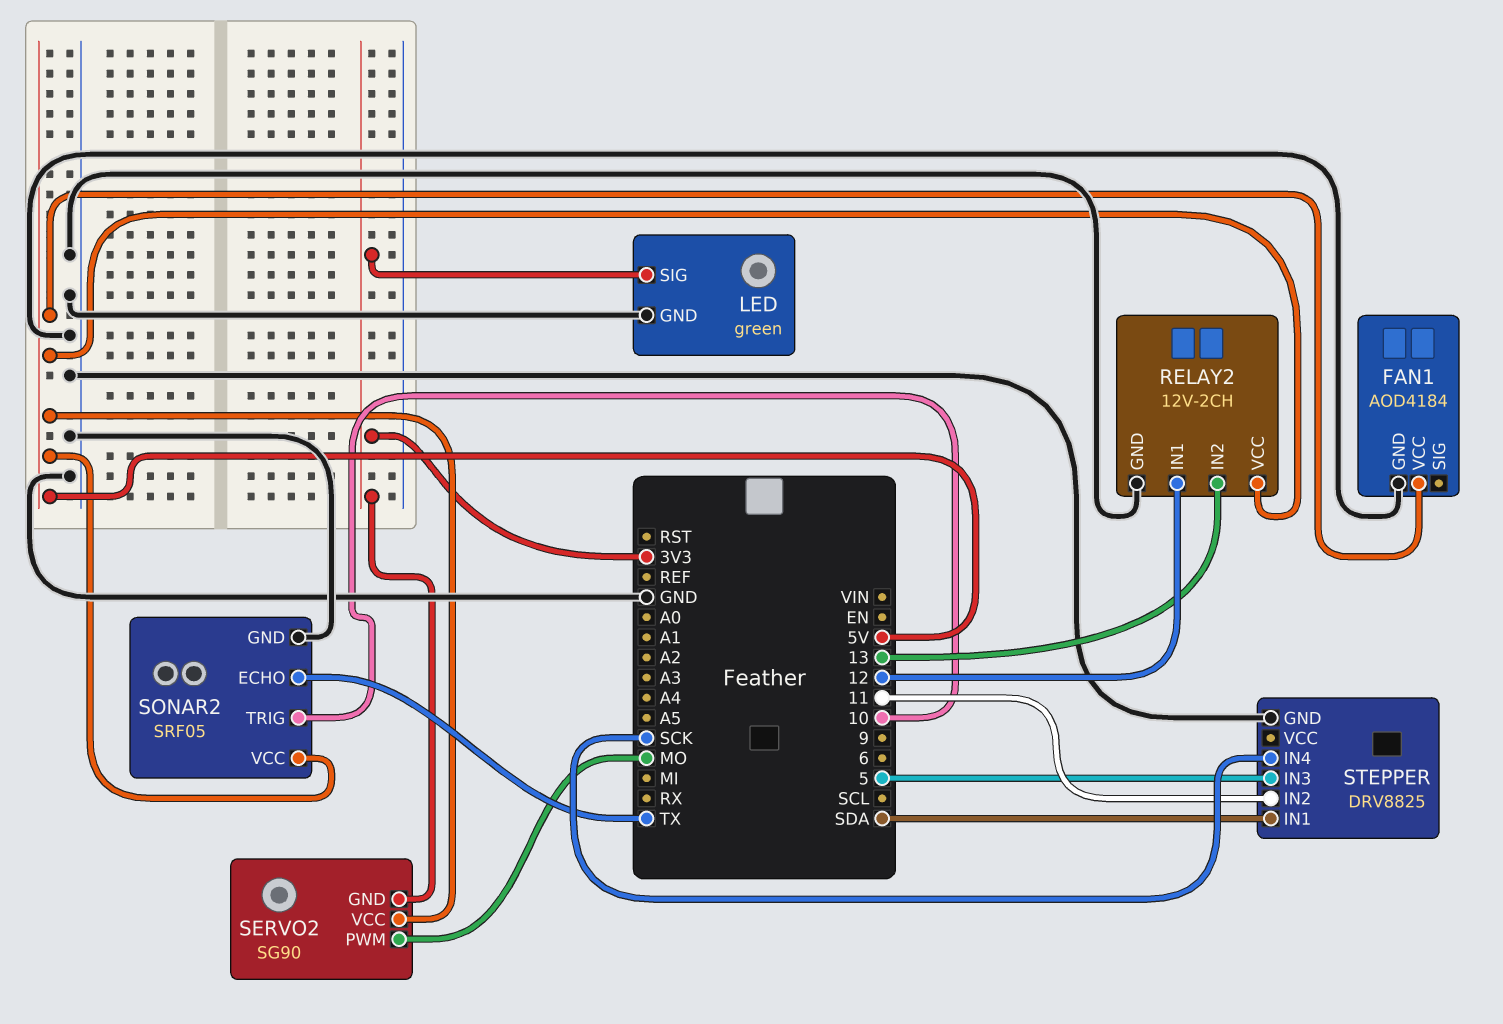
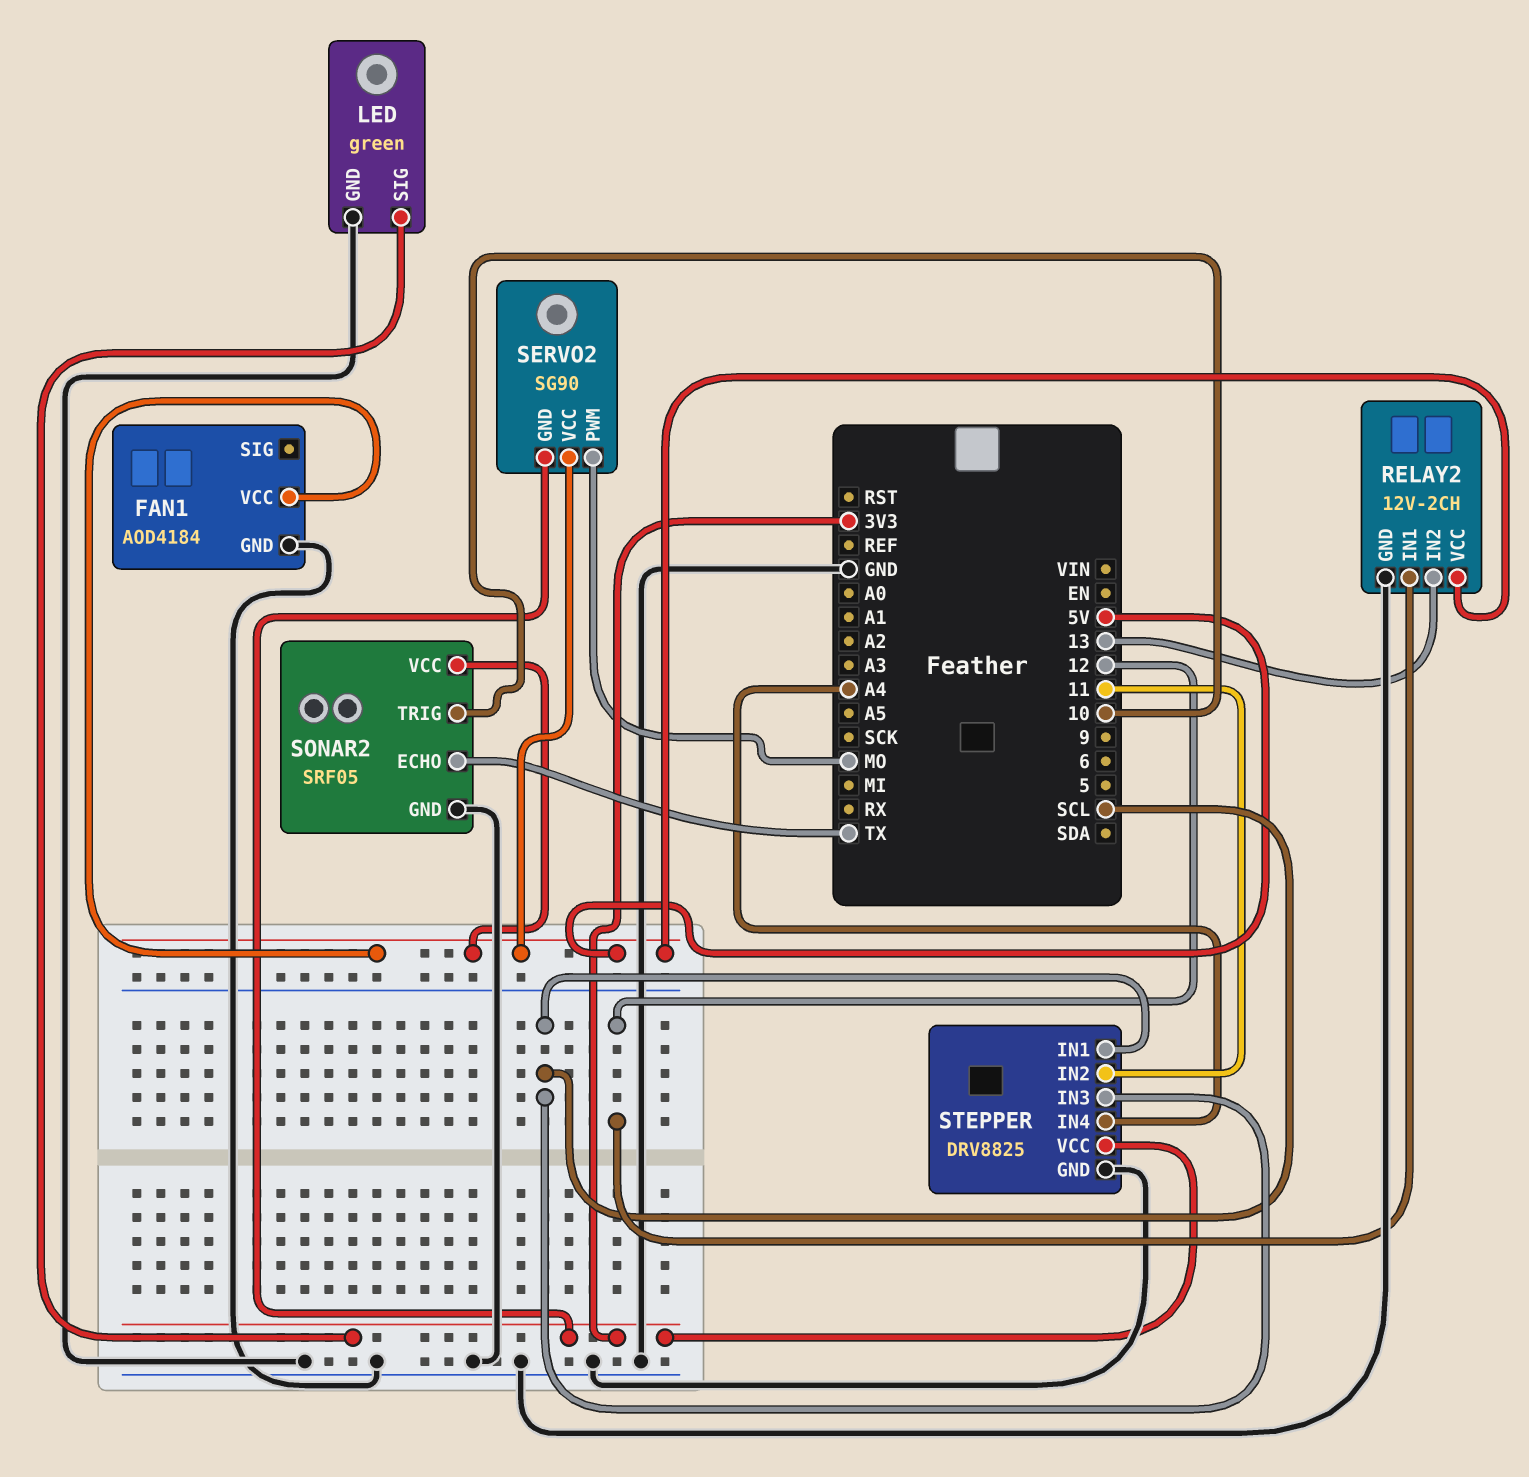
STEPPER pin IN1: SDA -> SCL
STEPPER pin IN3: 5 -> SCL
STEPPER pin IN4: SCK -> A4
STEPPER pin VCC: none -> 3V3

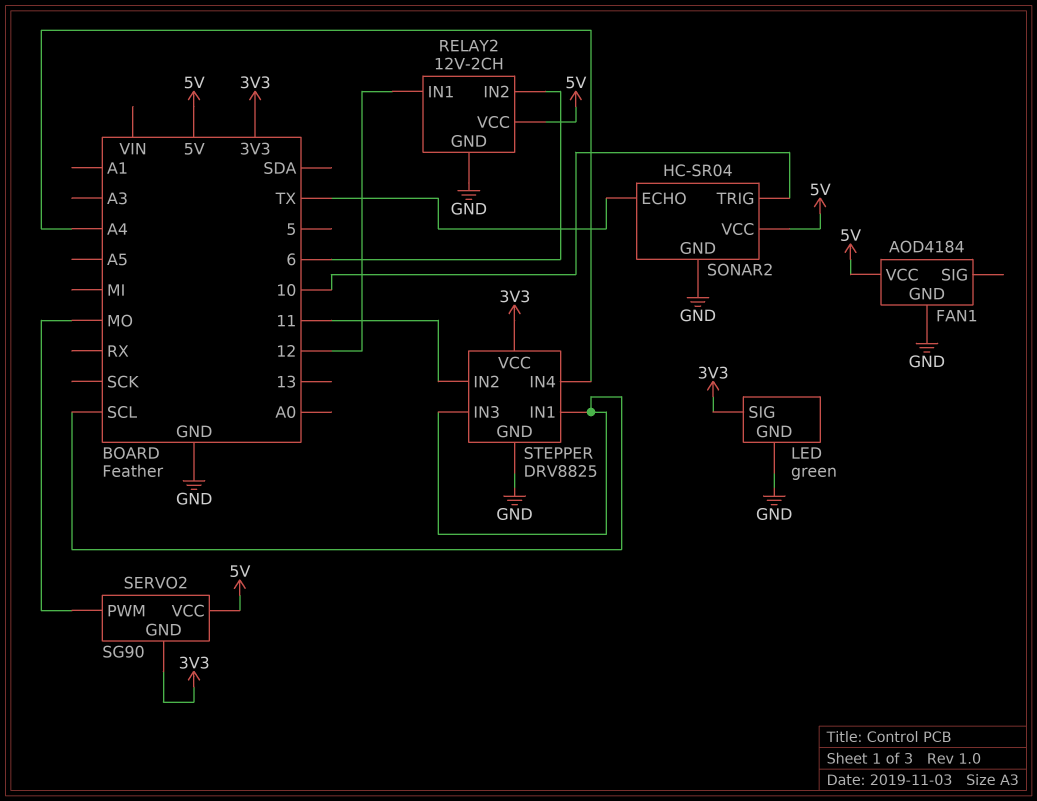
RELAY2 pin IN2: 13 -> 6
SONAR2: SRF05 -> HC-SR04

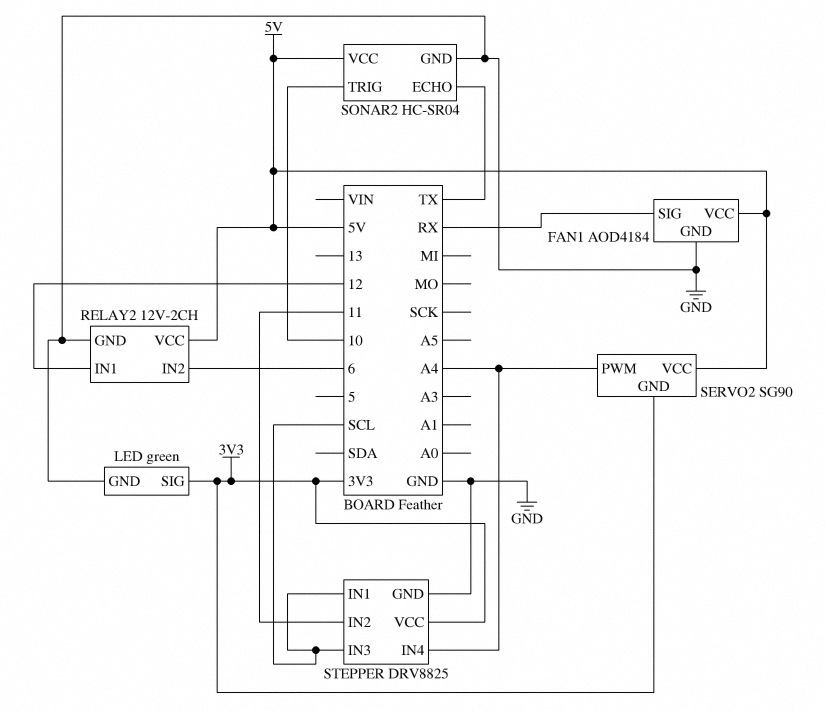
FAN1 pin SIG: none -> RX
SERVO2 pin PWM: MO -> A4

